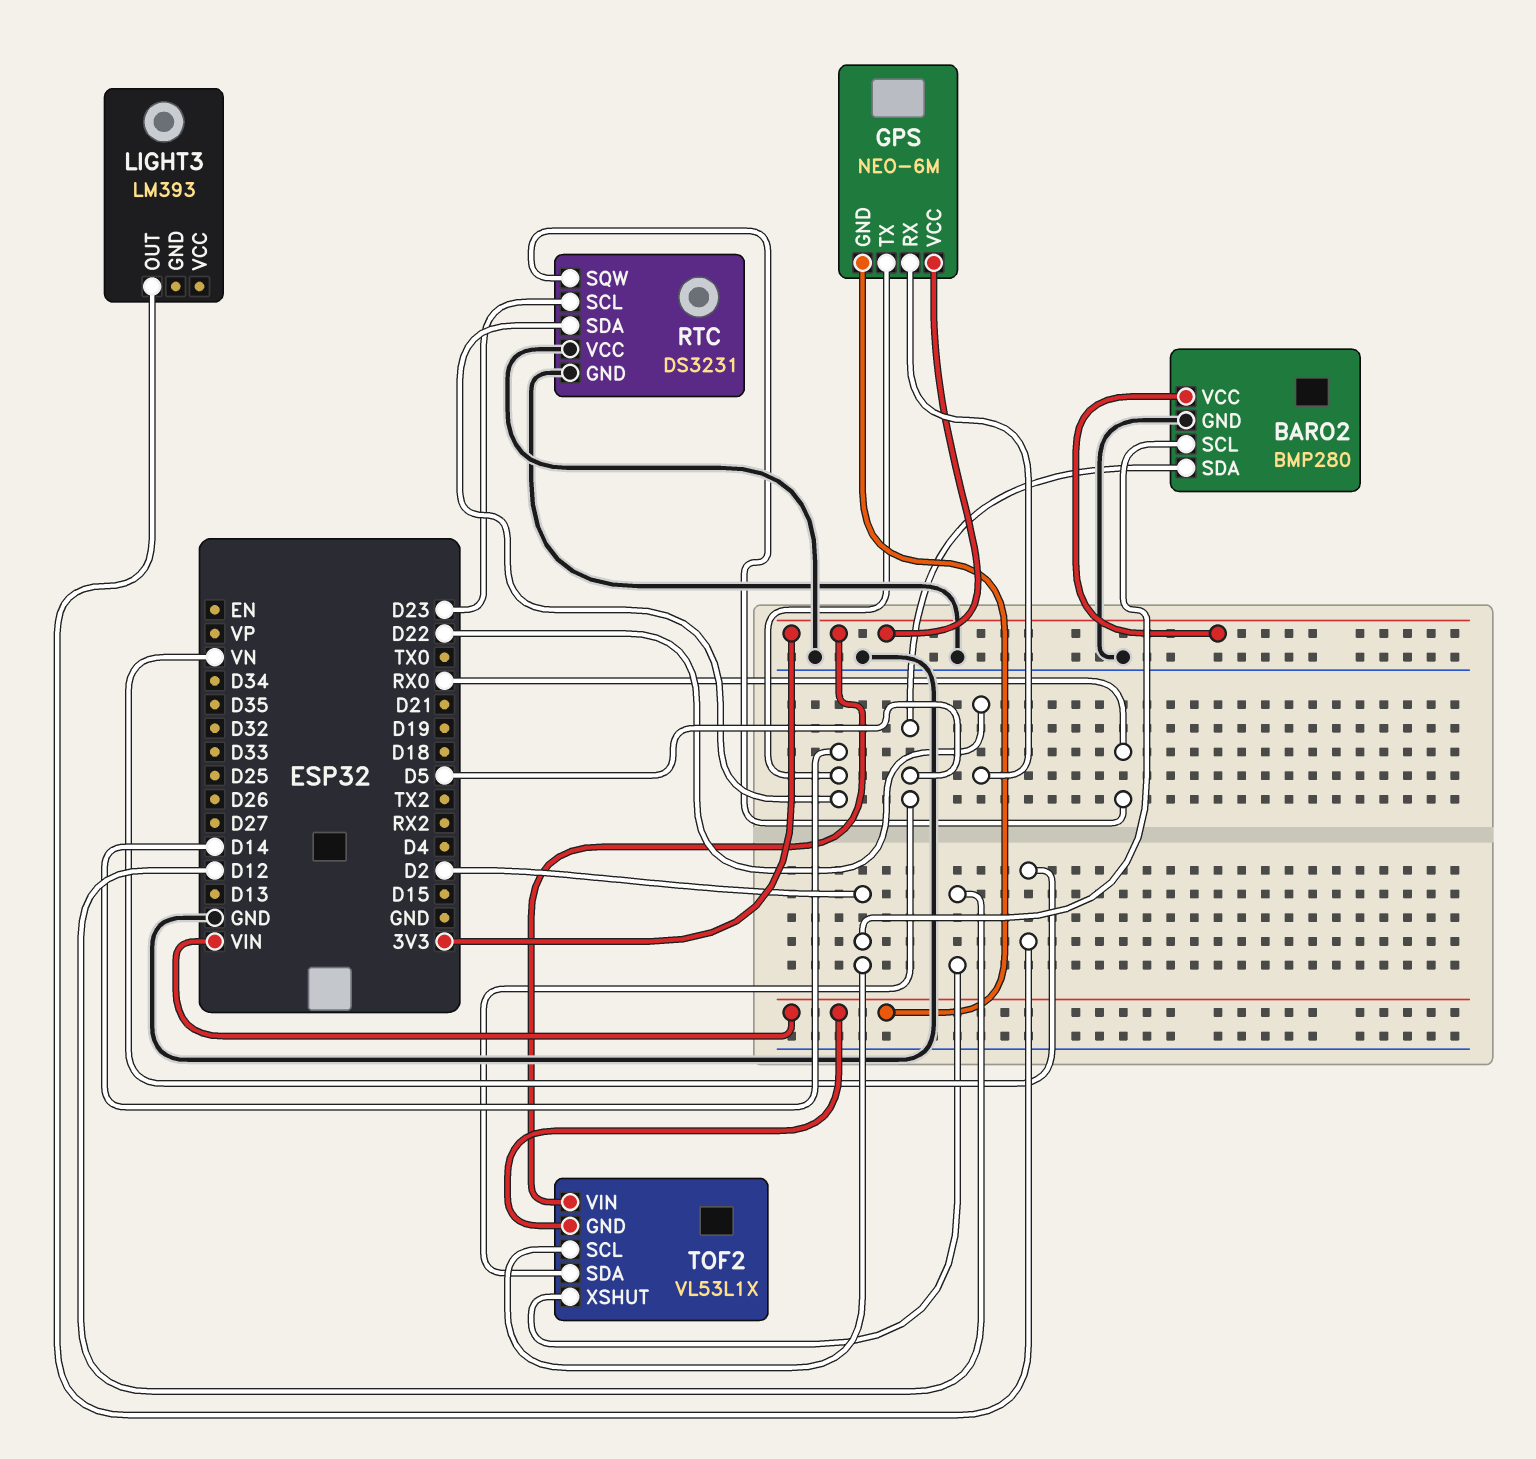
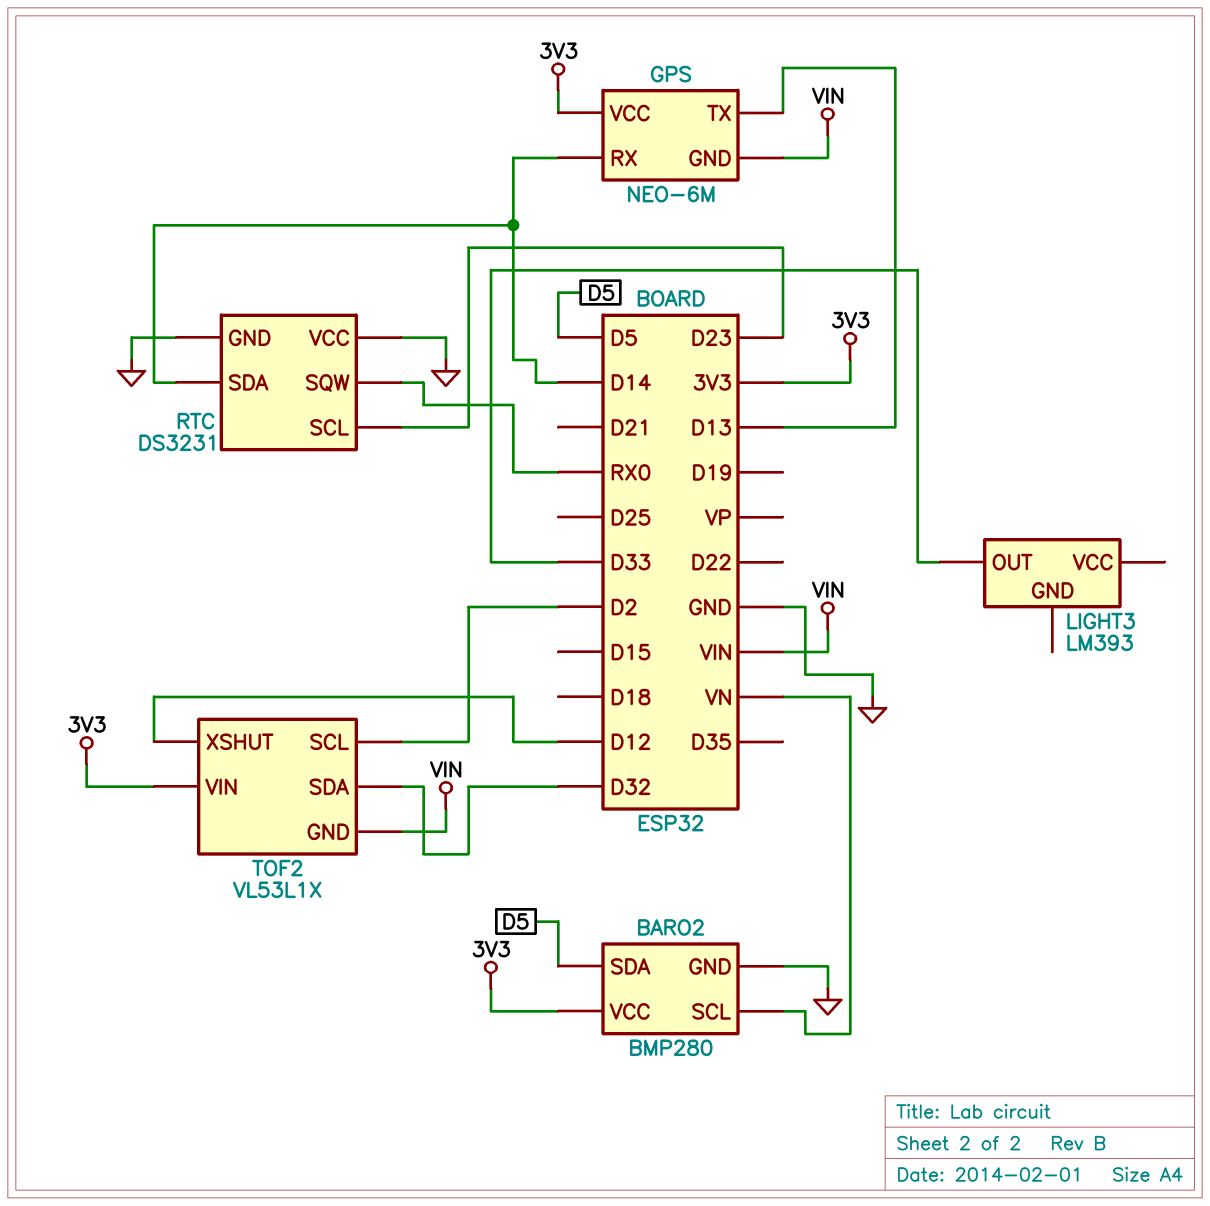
BARO2 pin SCL: D2 -> VN
GPS pin RX: D22 -> D14
GPS pin TX: D14 -> D13
LIGHT3 pin OUT: VN -> D33
TOF2 pin SDA: D5 -> D32

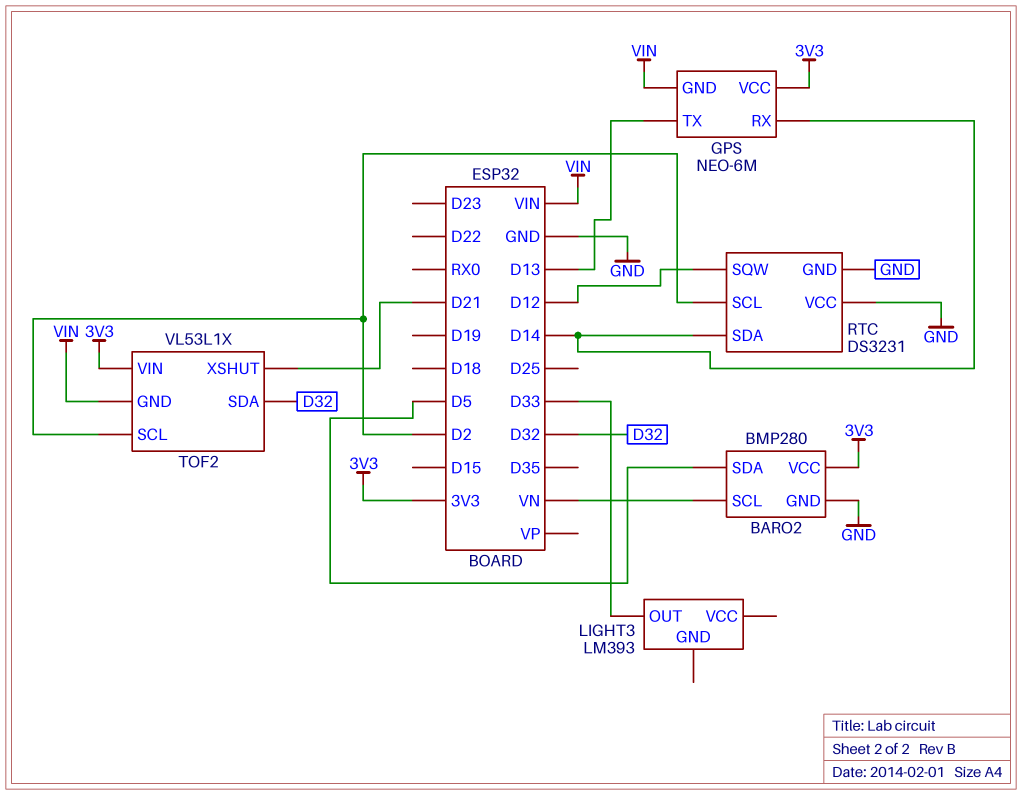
RTC pin SCL: D23 -> D2
RTC pin SQW: RX0 -> D12
TOF2 pin XSHUT: D12 -> D21

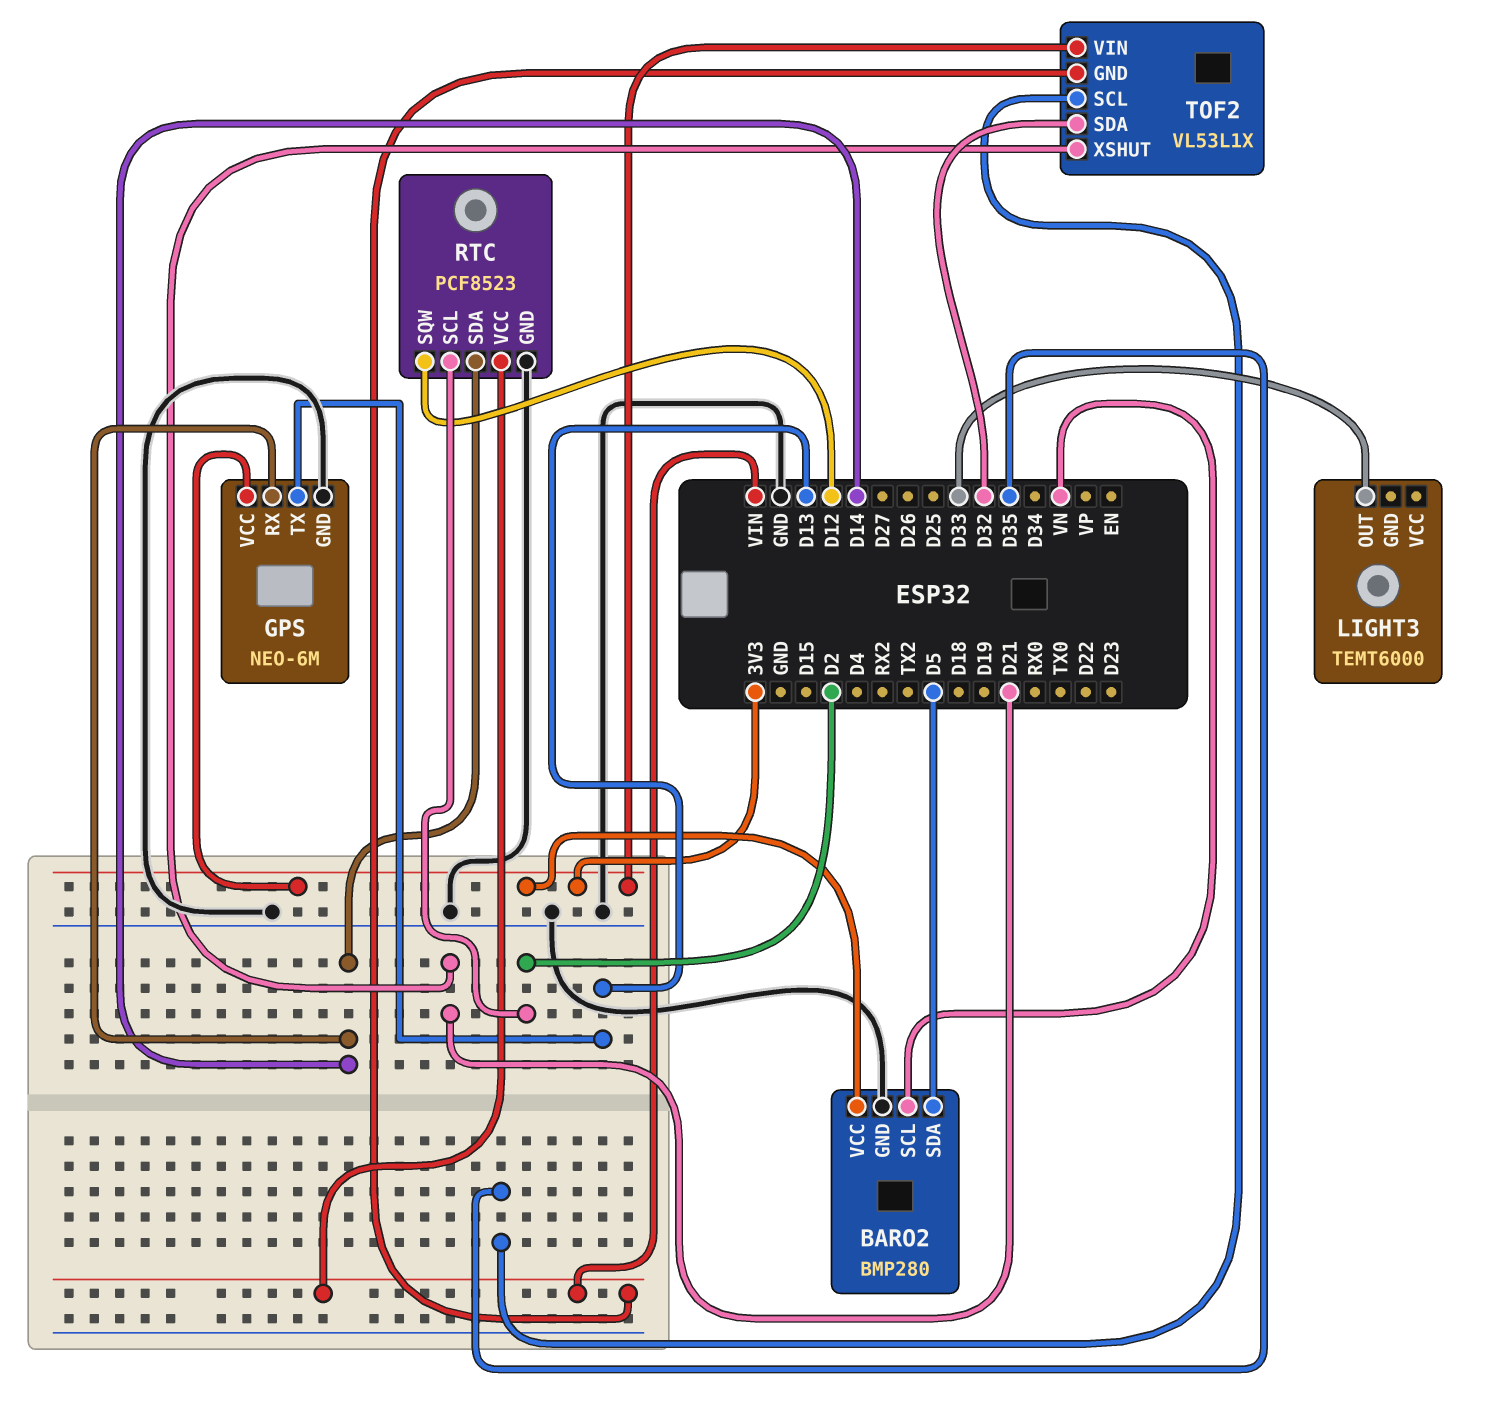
GPS pin GND: VIN -> GND
LIGHT3: LM393 -> TEMT6000
RTC: DS3231 -> PCF8523
RTC pin VCC: GND -> VIN
TOF2 pin SCL: D2 -> D35

